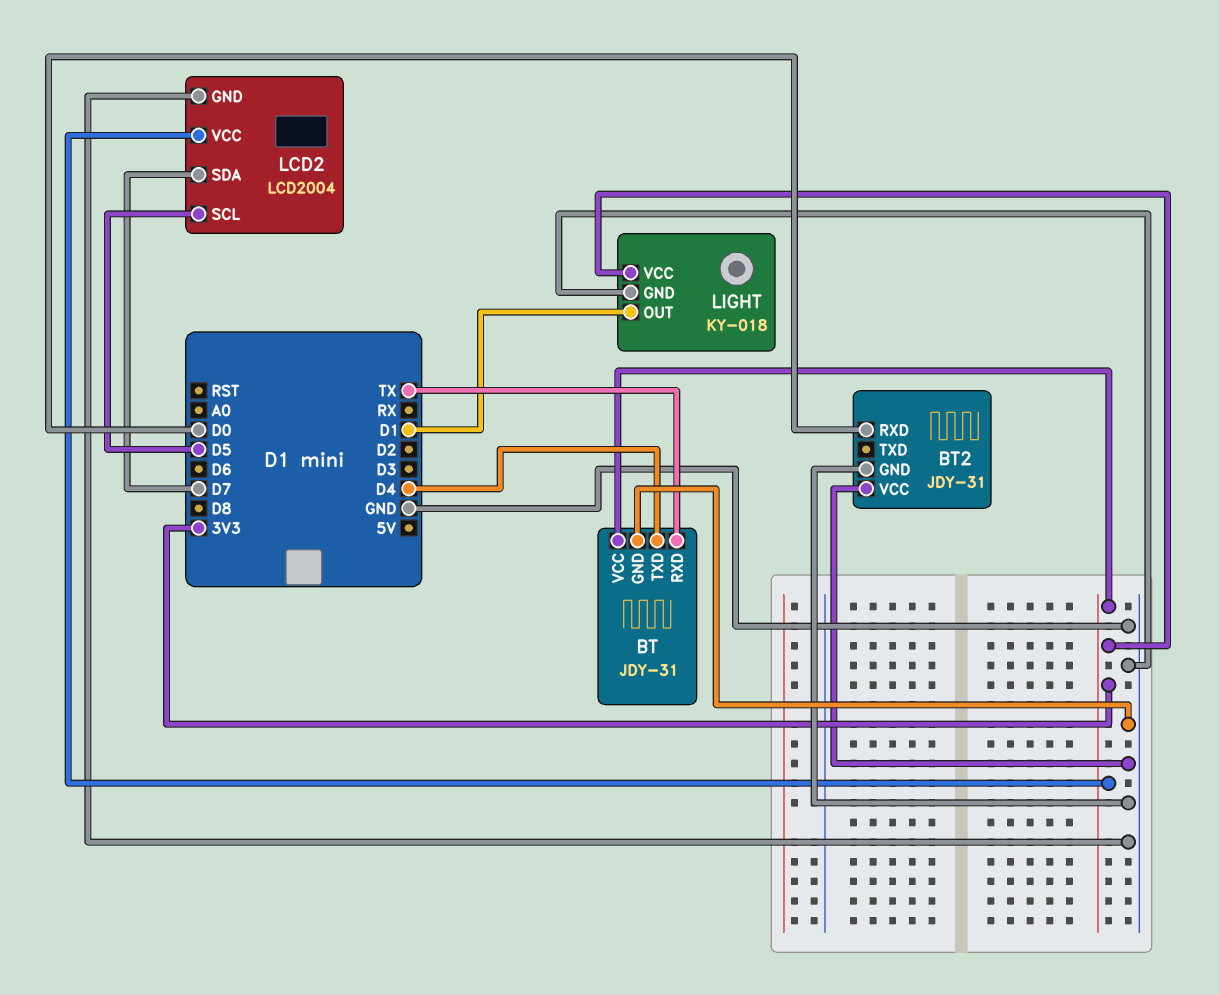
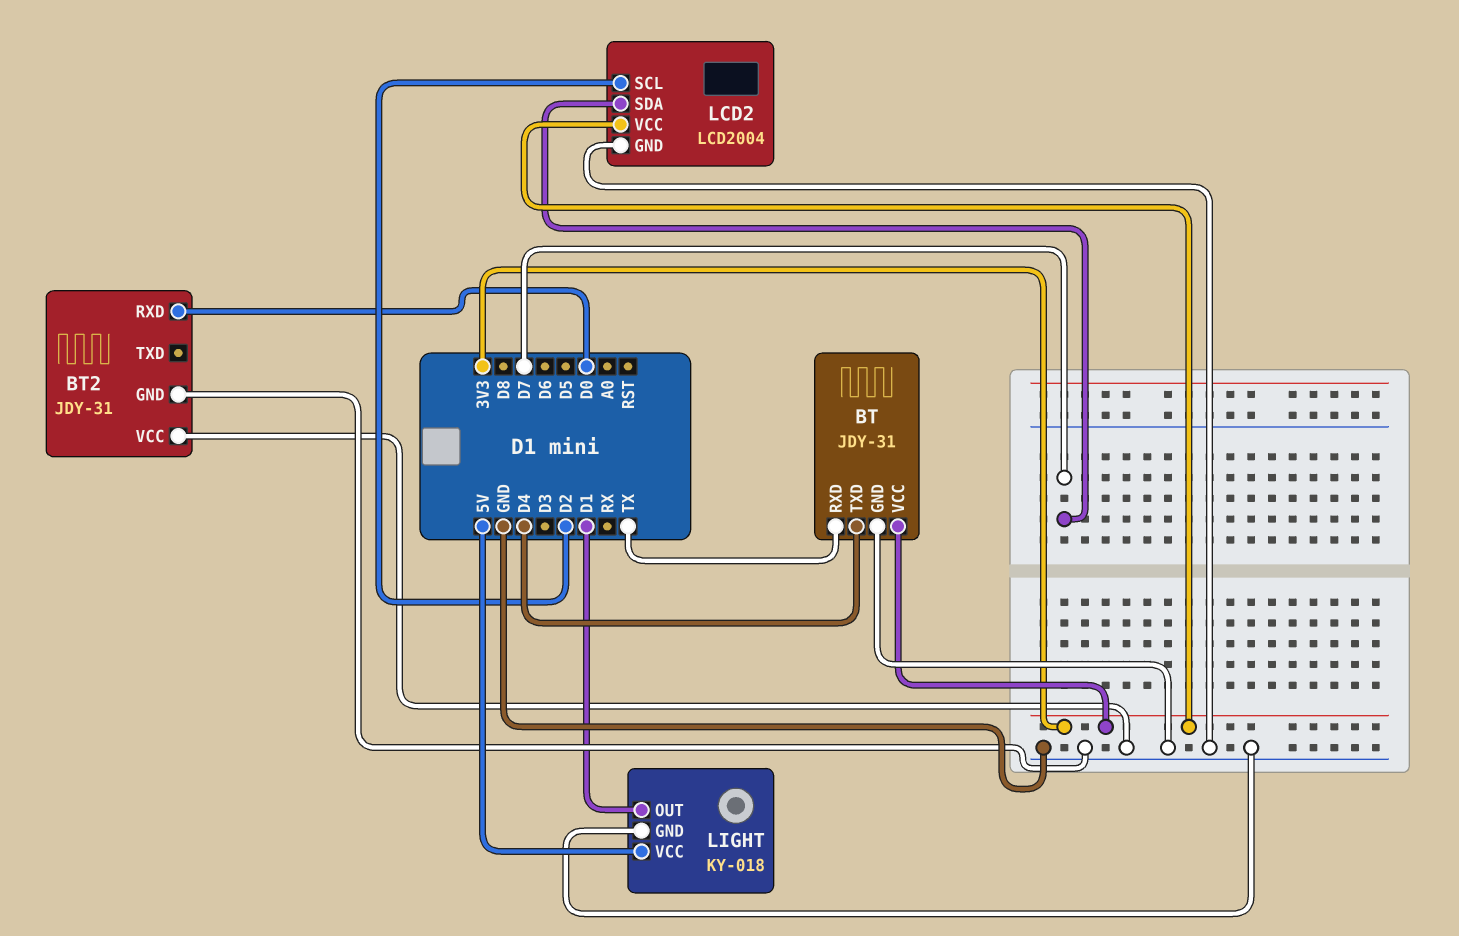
LCD2 pin SCL: D5 -> D2
LIGHT pin VCC: 3V3 -> 5V

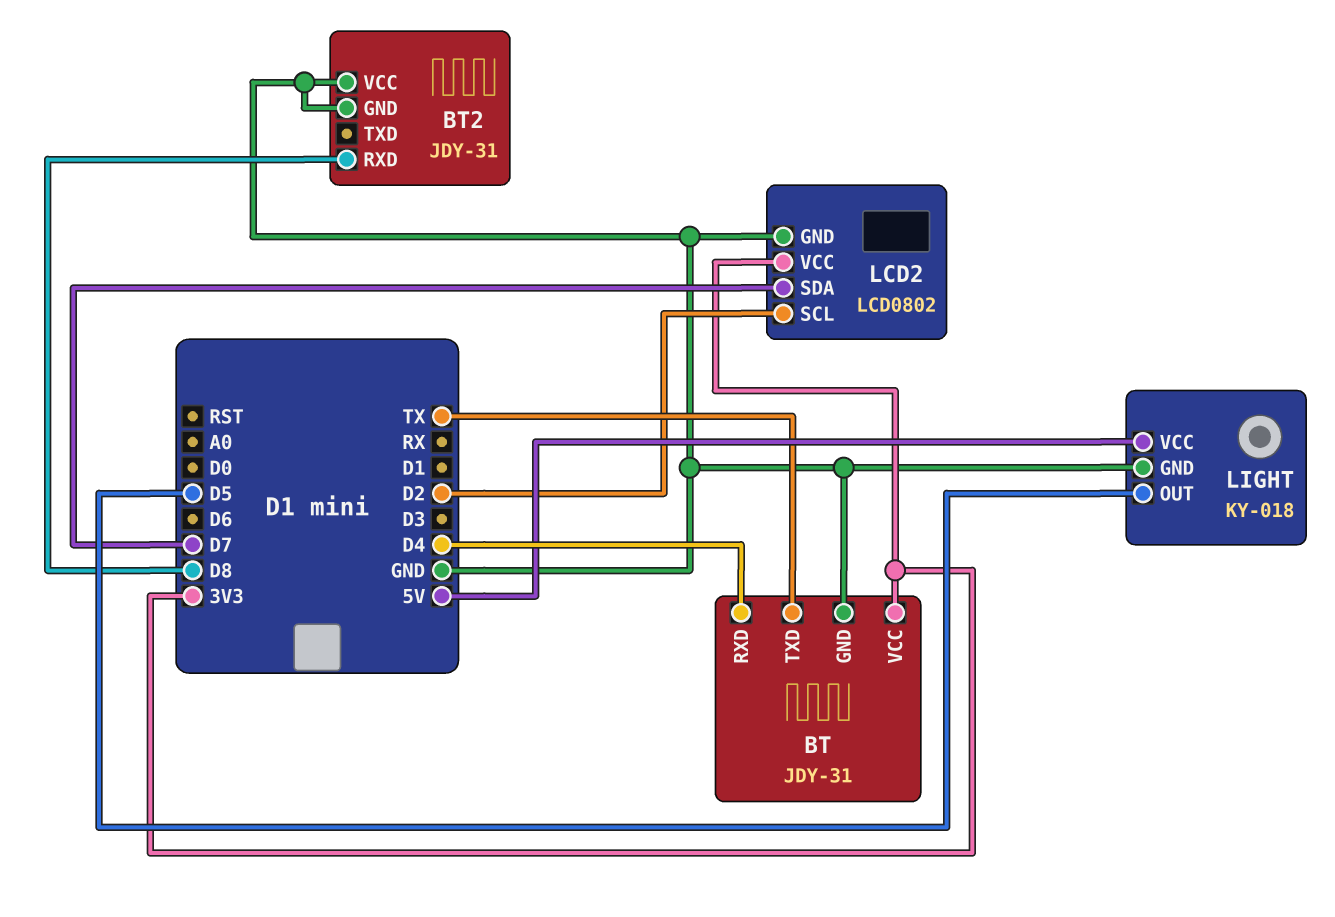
BT pin RXD: TX -> D4
BT pin TXD: D4 -> TX
BT2 pin RXD: D0 -> D8
LCD2: LCD2004 -> LCD0802
LIGHT pin OUT: D1 -> D5

